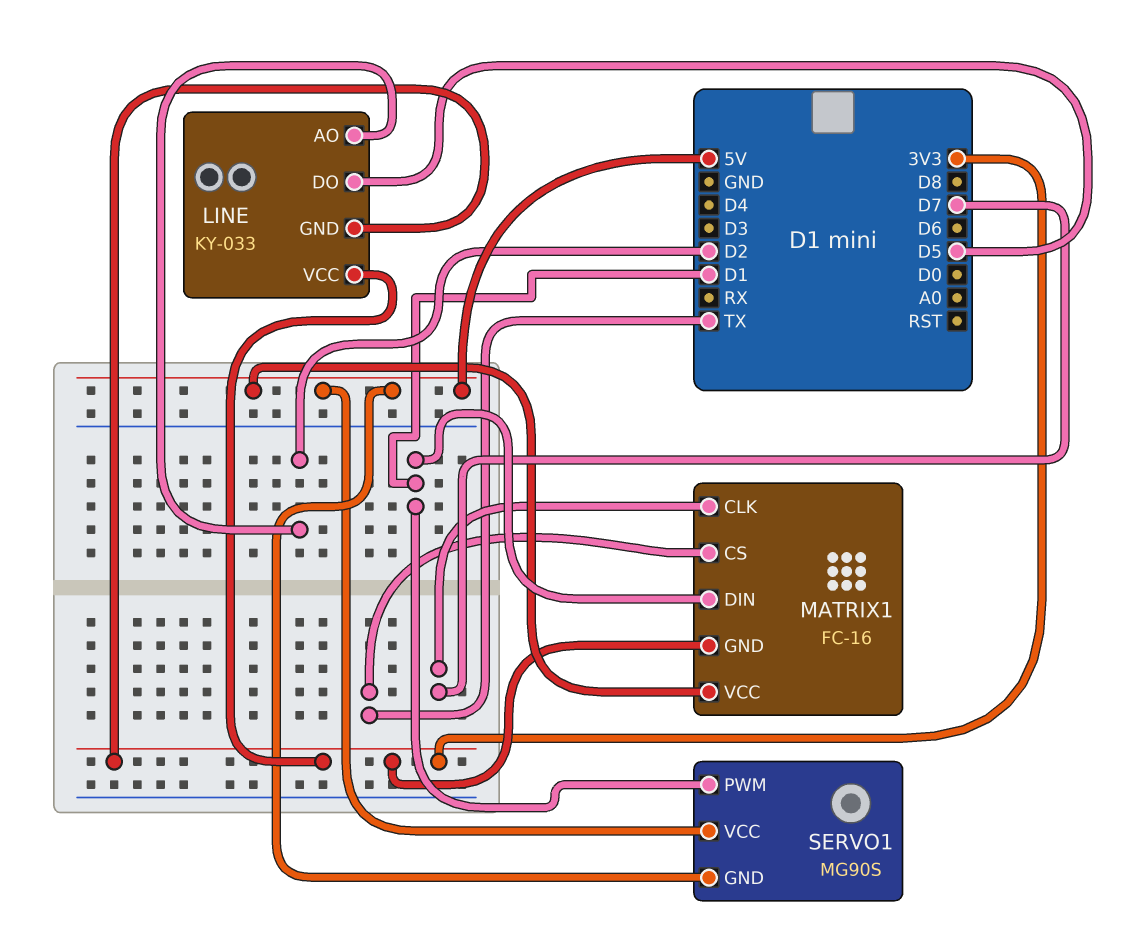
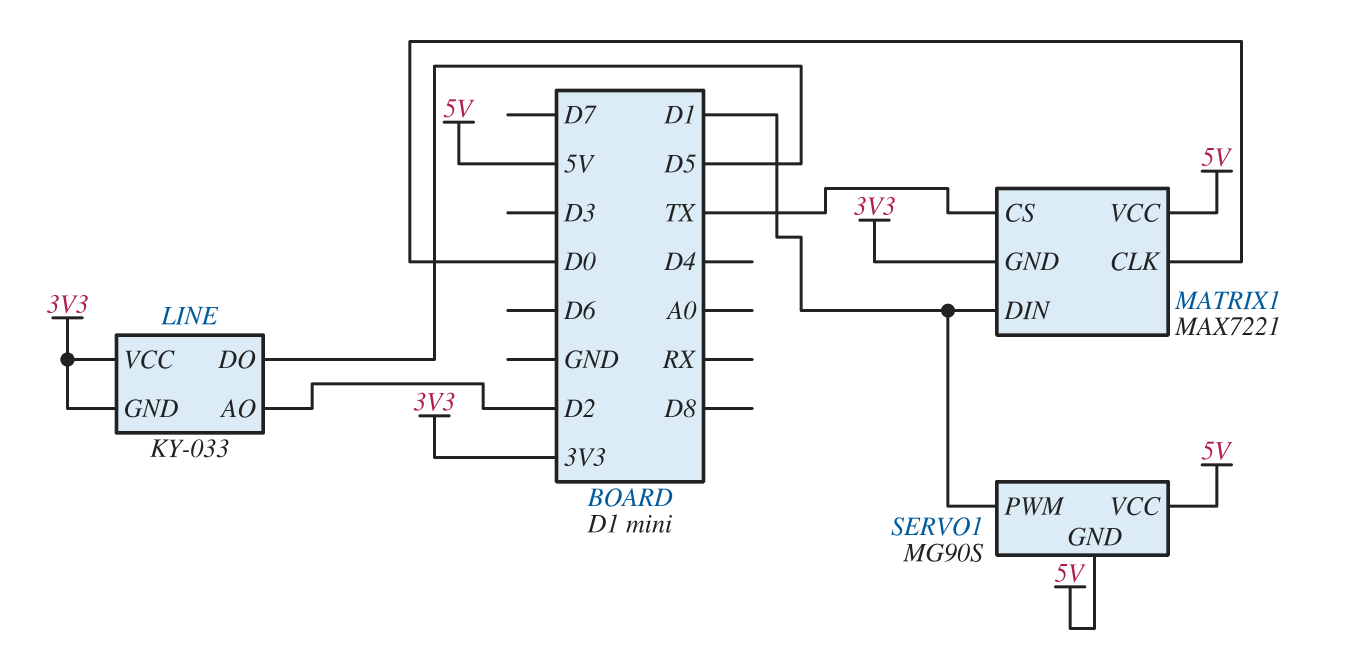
MATRIX1: FC-16 -> MAX7221
MATRIX1 pin CLK: D7 -> D0

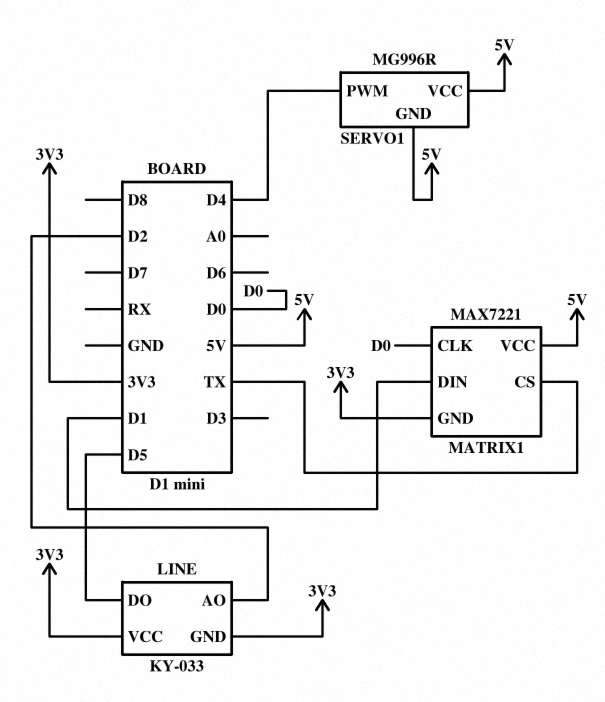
SERVO1: MG90S -> MG996R
SERVO1 pin PWM: D1 -> D4

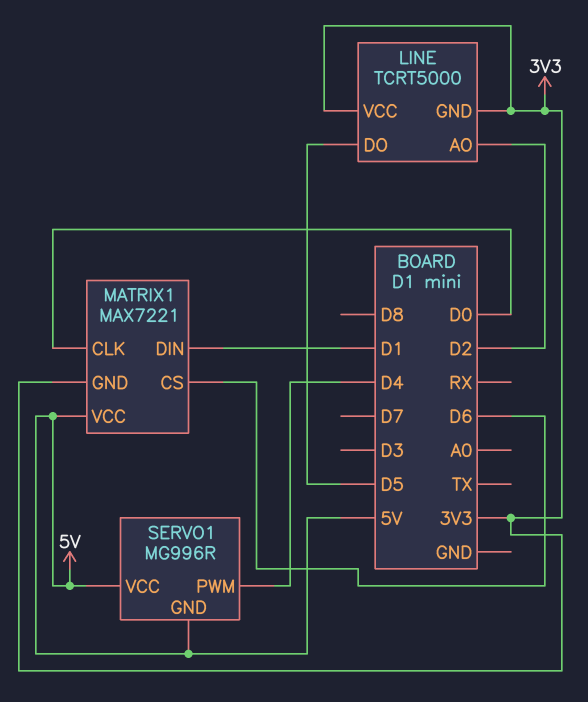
LINE: KY-033 -> TCRT5000
MATRIX1 pin CS: TX -> D6

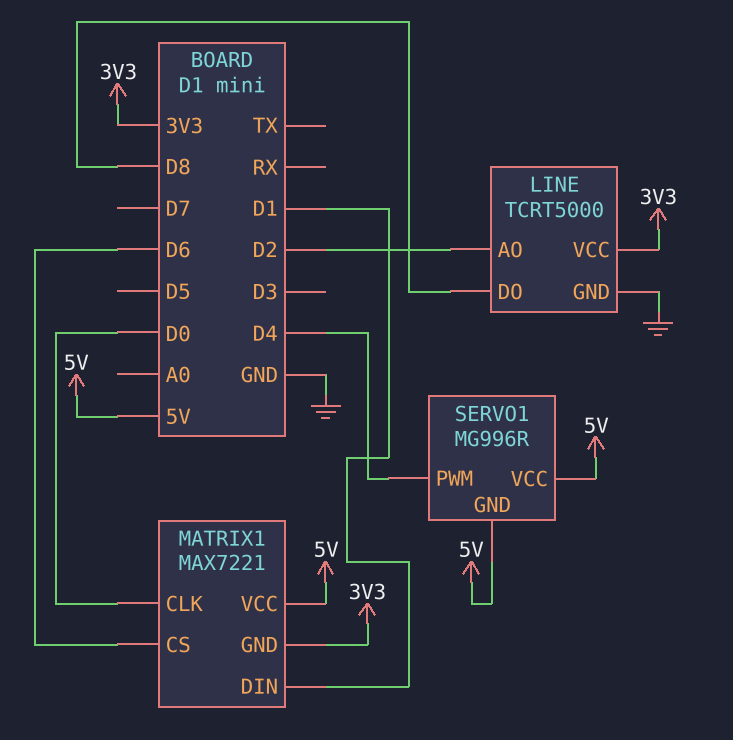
LINE pin DO: D5 -> D8
LINE pin GND: 3V3 -> GND

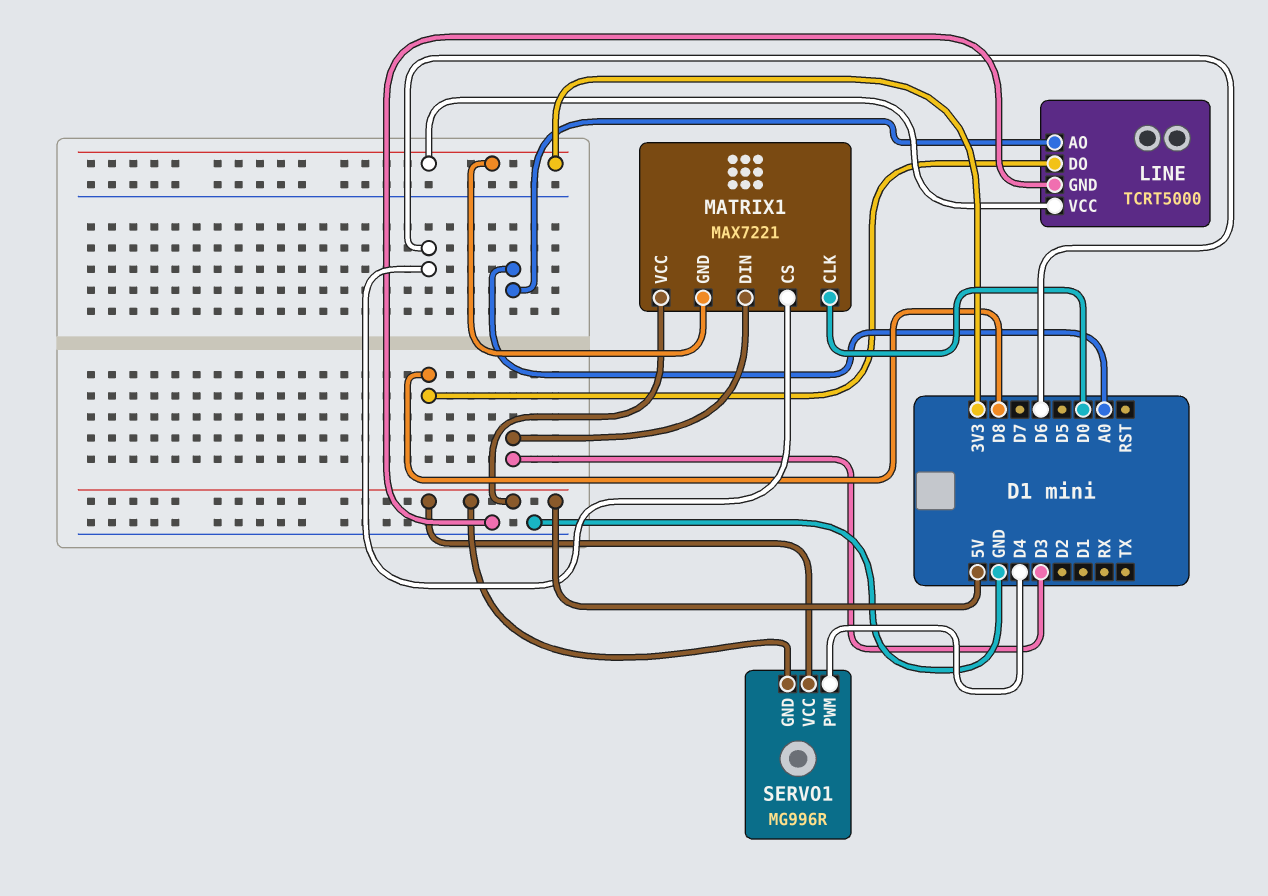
LINE pin AO: D2 -> A0
MATRIX1 pin DIN: D1 -> D3

